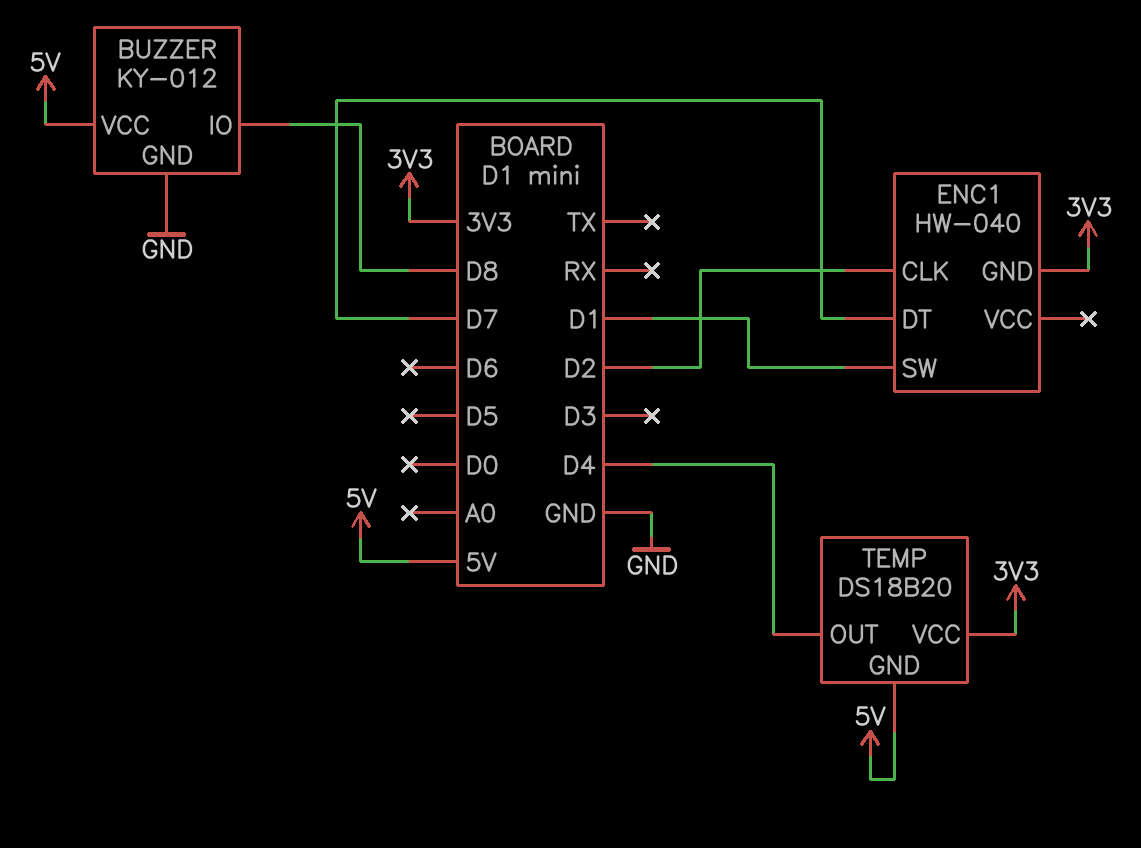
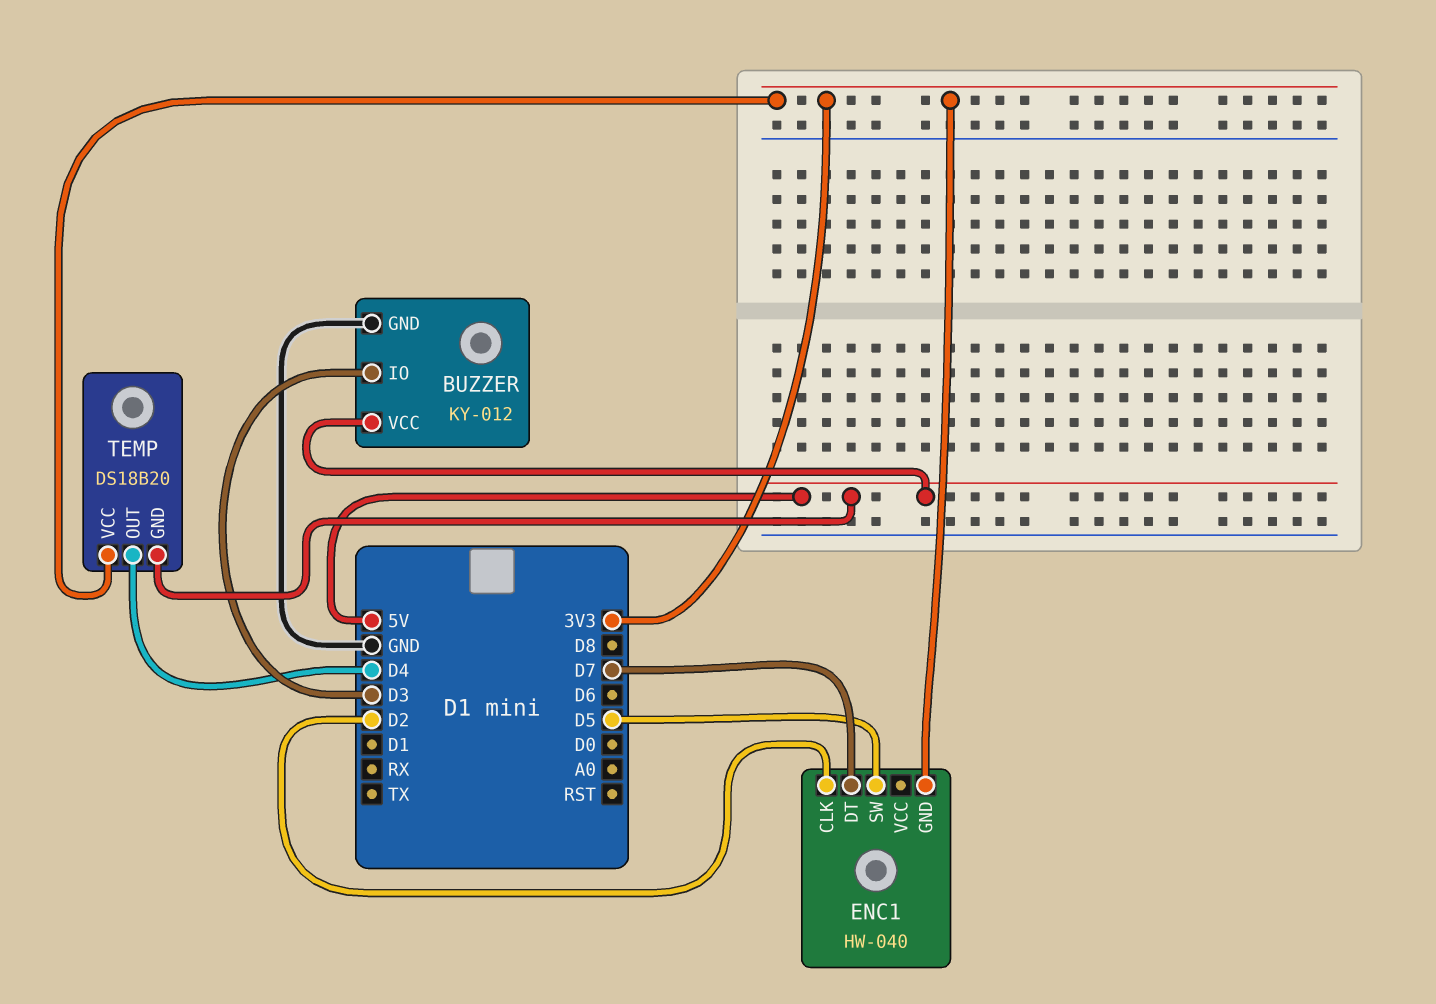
BUZZER pin IO: D8 -> D3
ENC1 pin SW: D1 -> D5

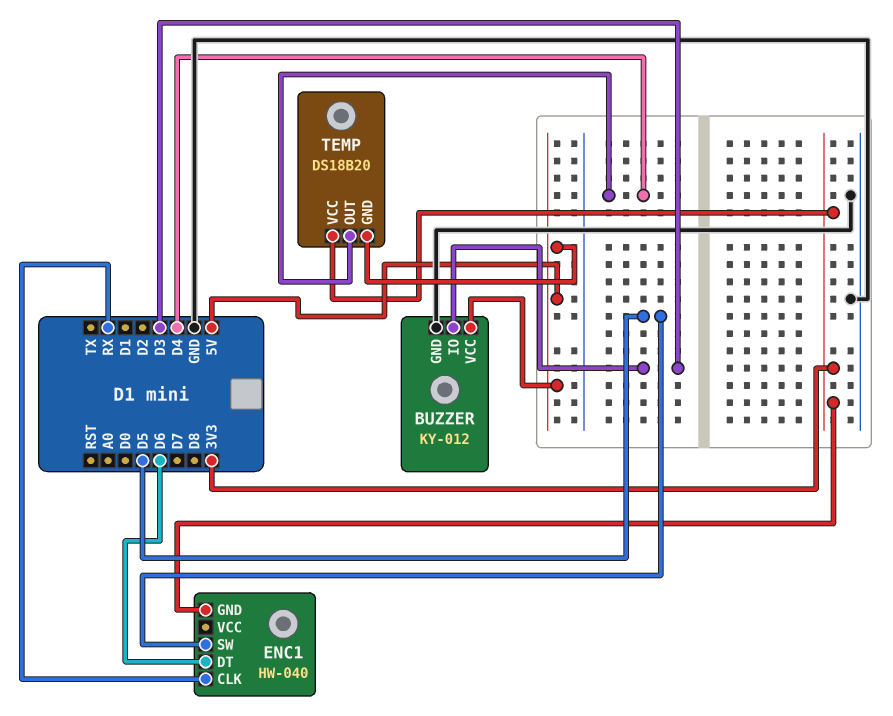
ENC1 pin CLK: D2 -> RX
ENC1 pin DT: D7 -> D6

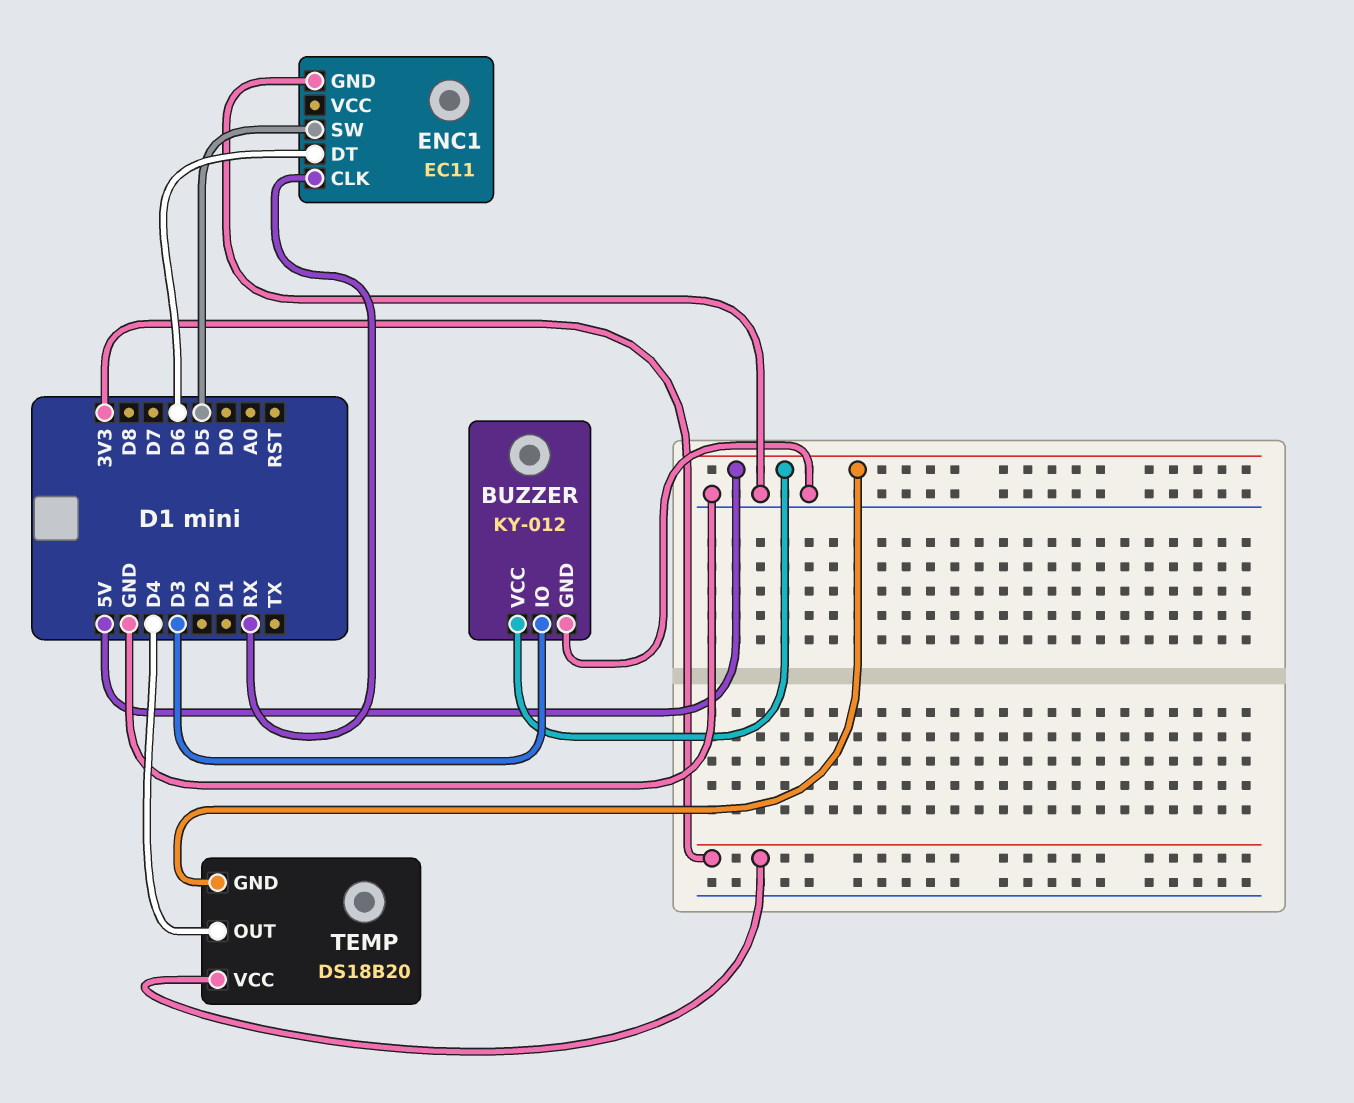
ENC1: HW-040 -> EC11
ENC1 pin GND: 3V3 -> GND

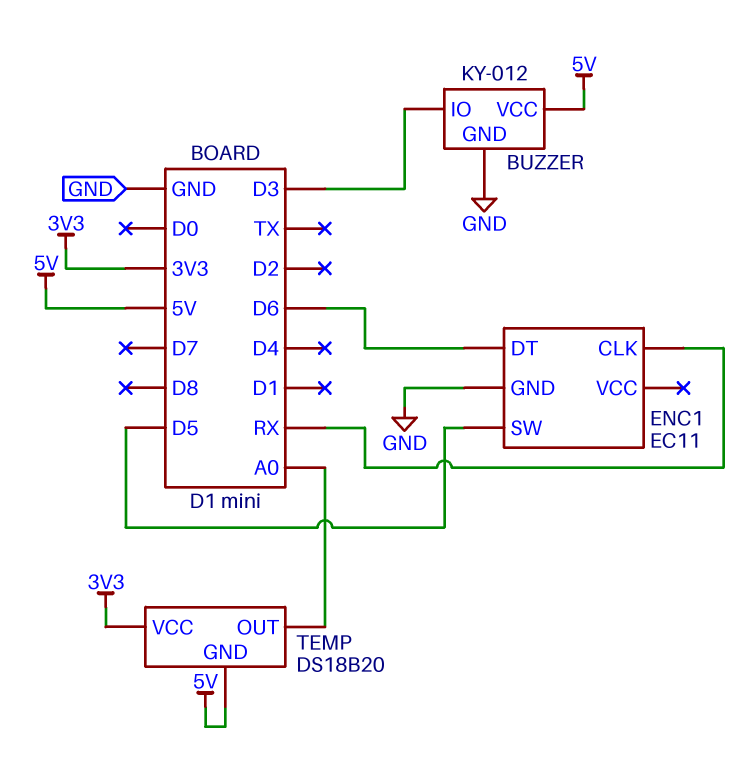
TEMP pin OUT: D4 -> A0

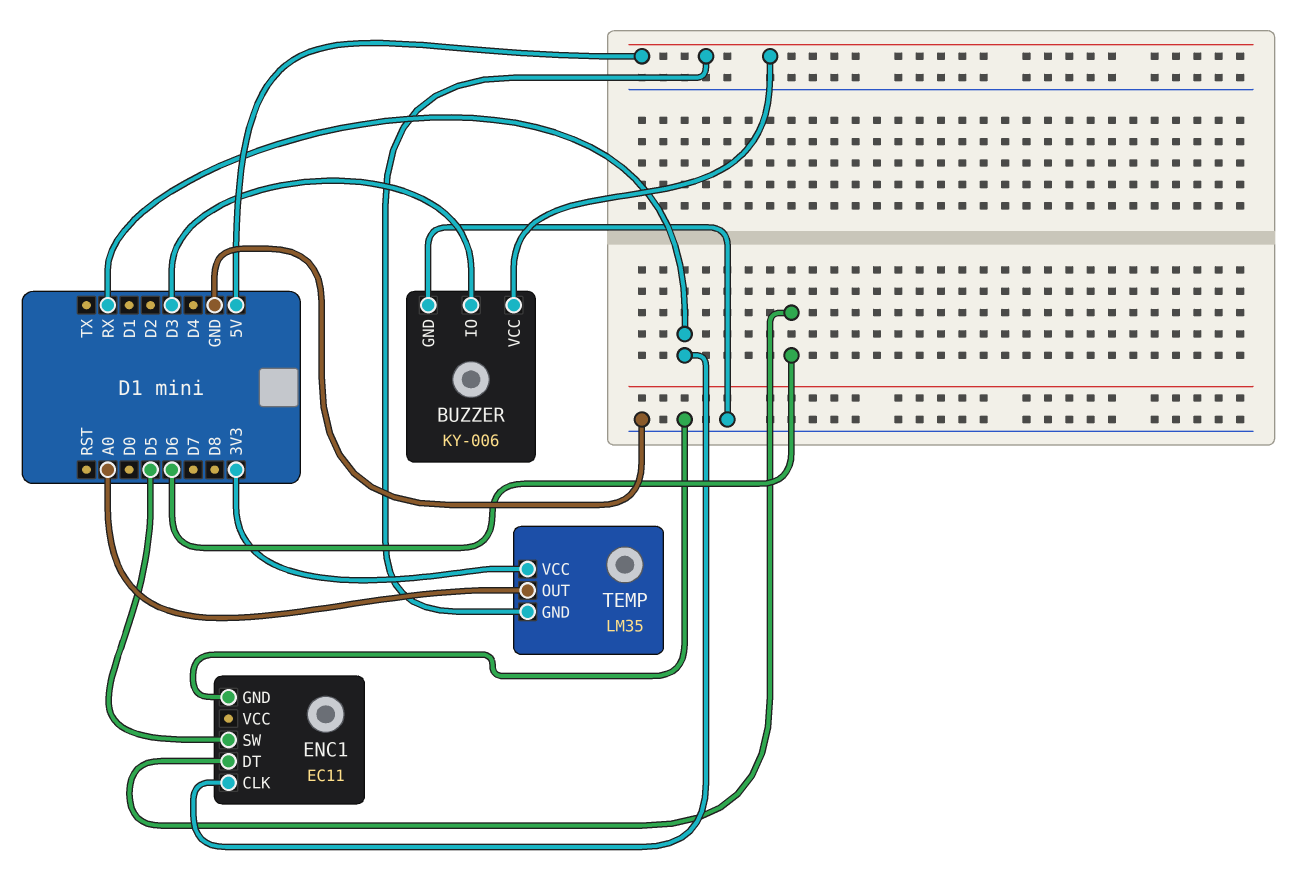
BUZZER: KY-012 -> KY-006
TEMP: DS18B20 -> LM35

